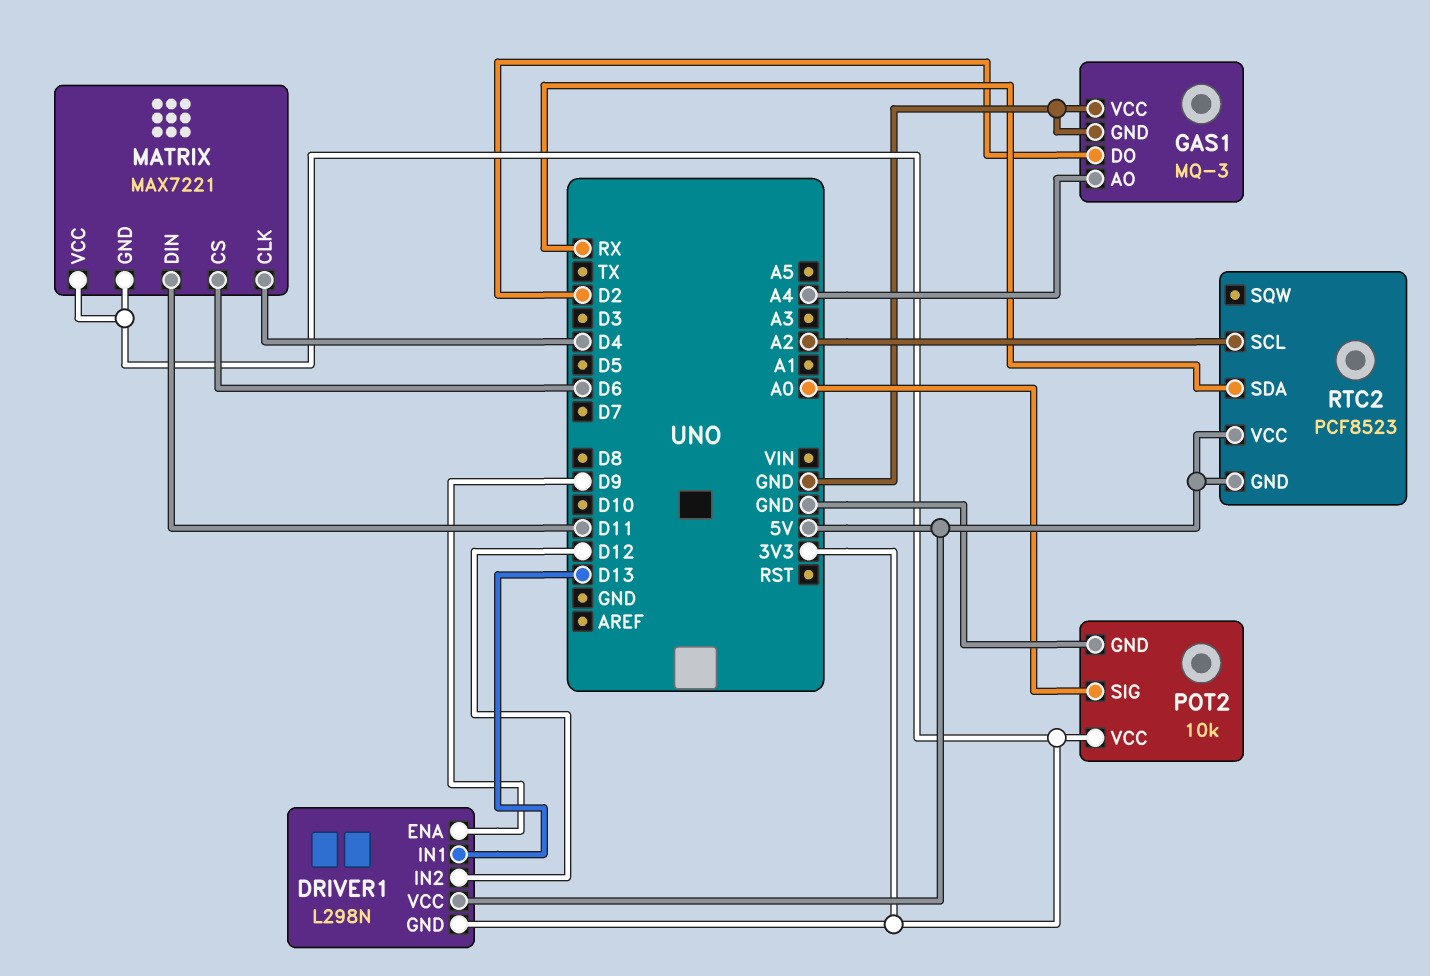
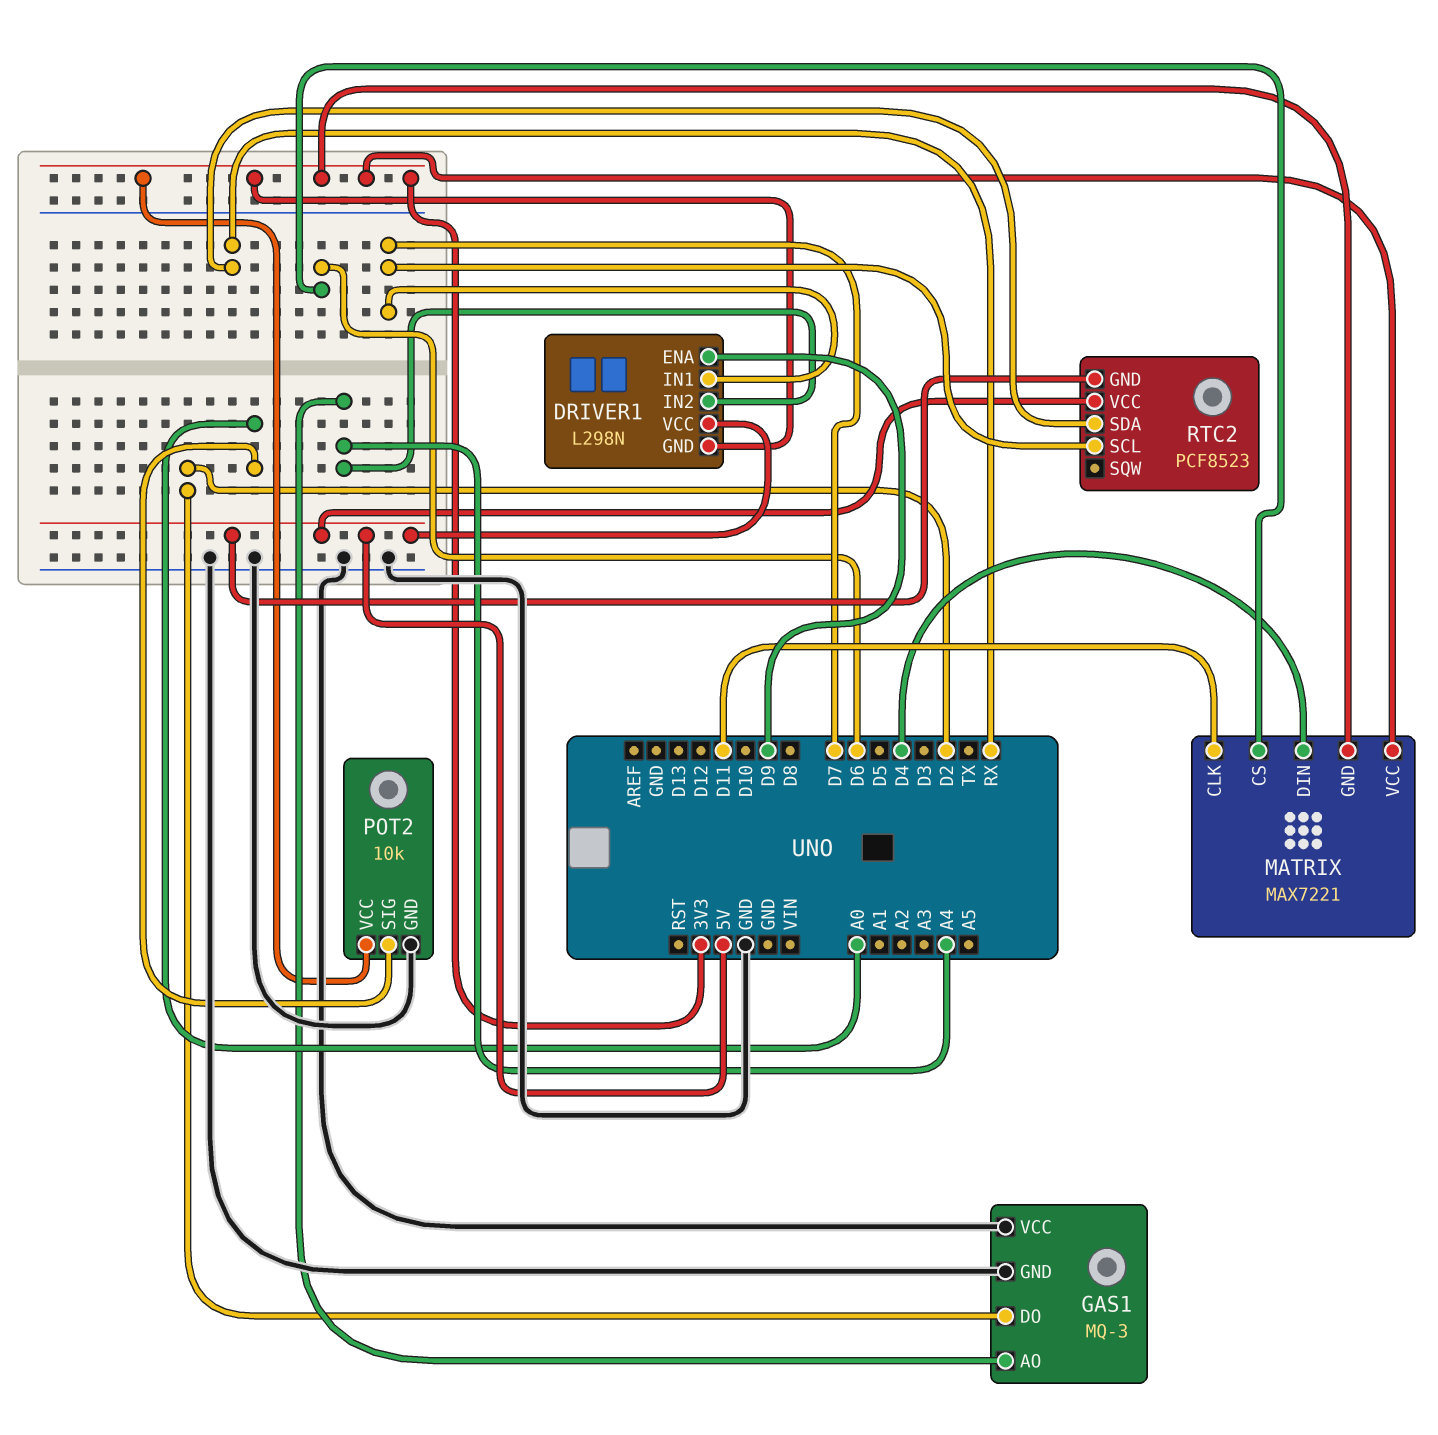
DRIVER1 pin IN1: D13 -> D7
DRIVER1 pin IN2: D12 -> A4
MATRIX pin CLK: D4 -> D11
MATRIX pin DIN: D11 -> D4
RTC2 pin SCL: A2 -> D7

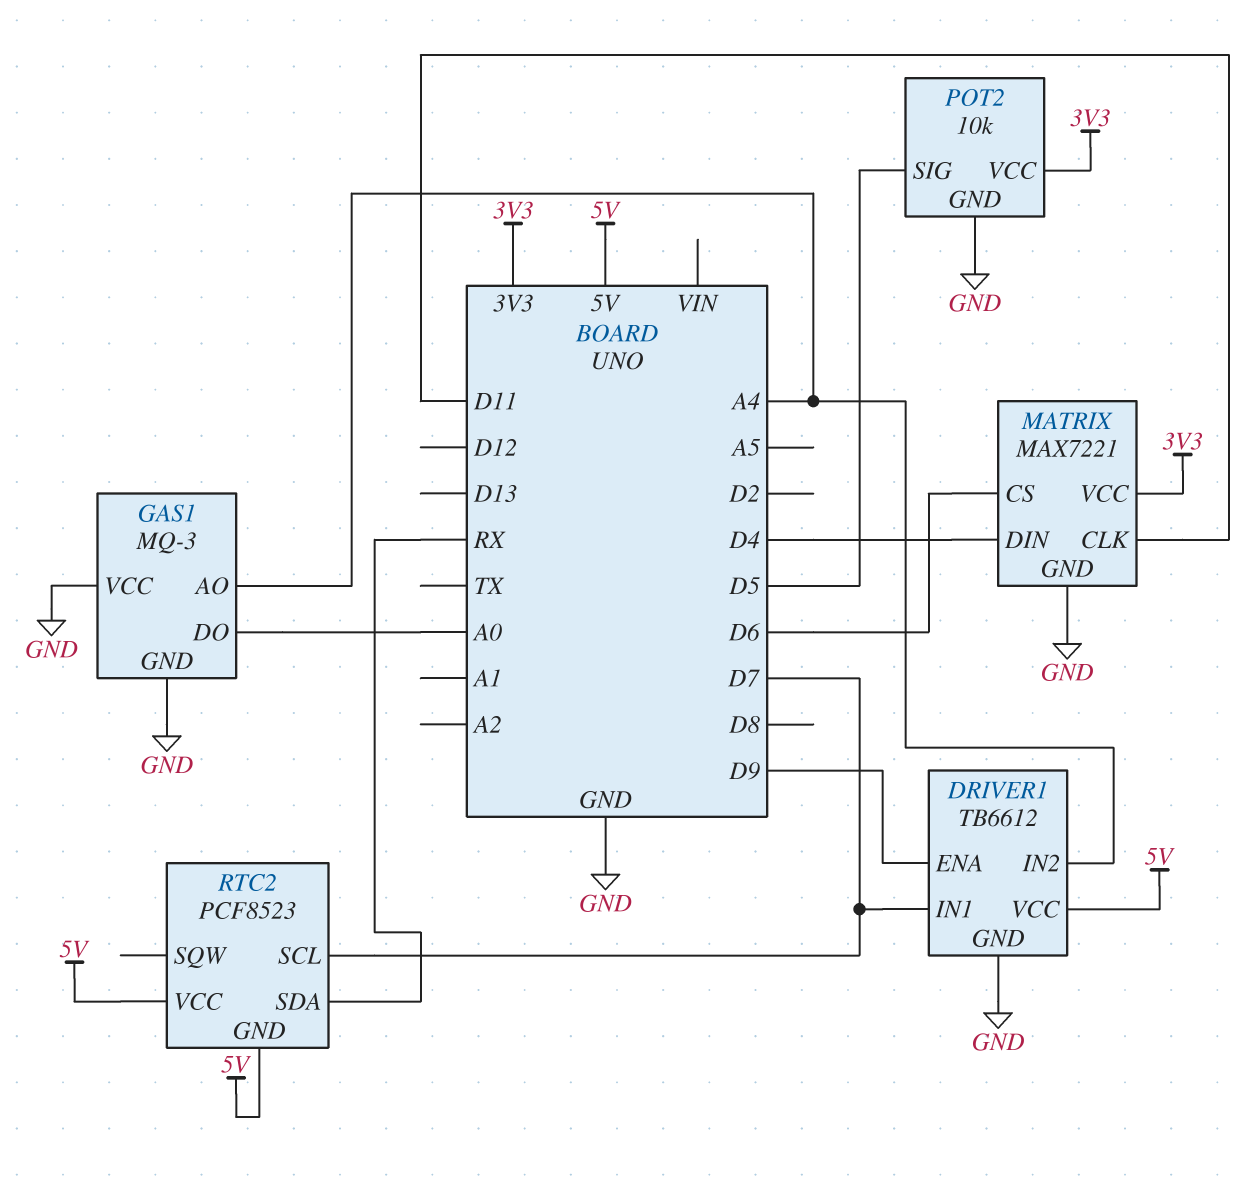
DRIVER1: L298N -> TB6612
DRIVER1 pin GND: 3V3 -> GND
GAS1 pin DO: D2 -> A0
MATRIX pin GND: 3V3 -> GND
POT2 pin SIG: A0 -> D5

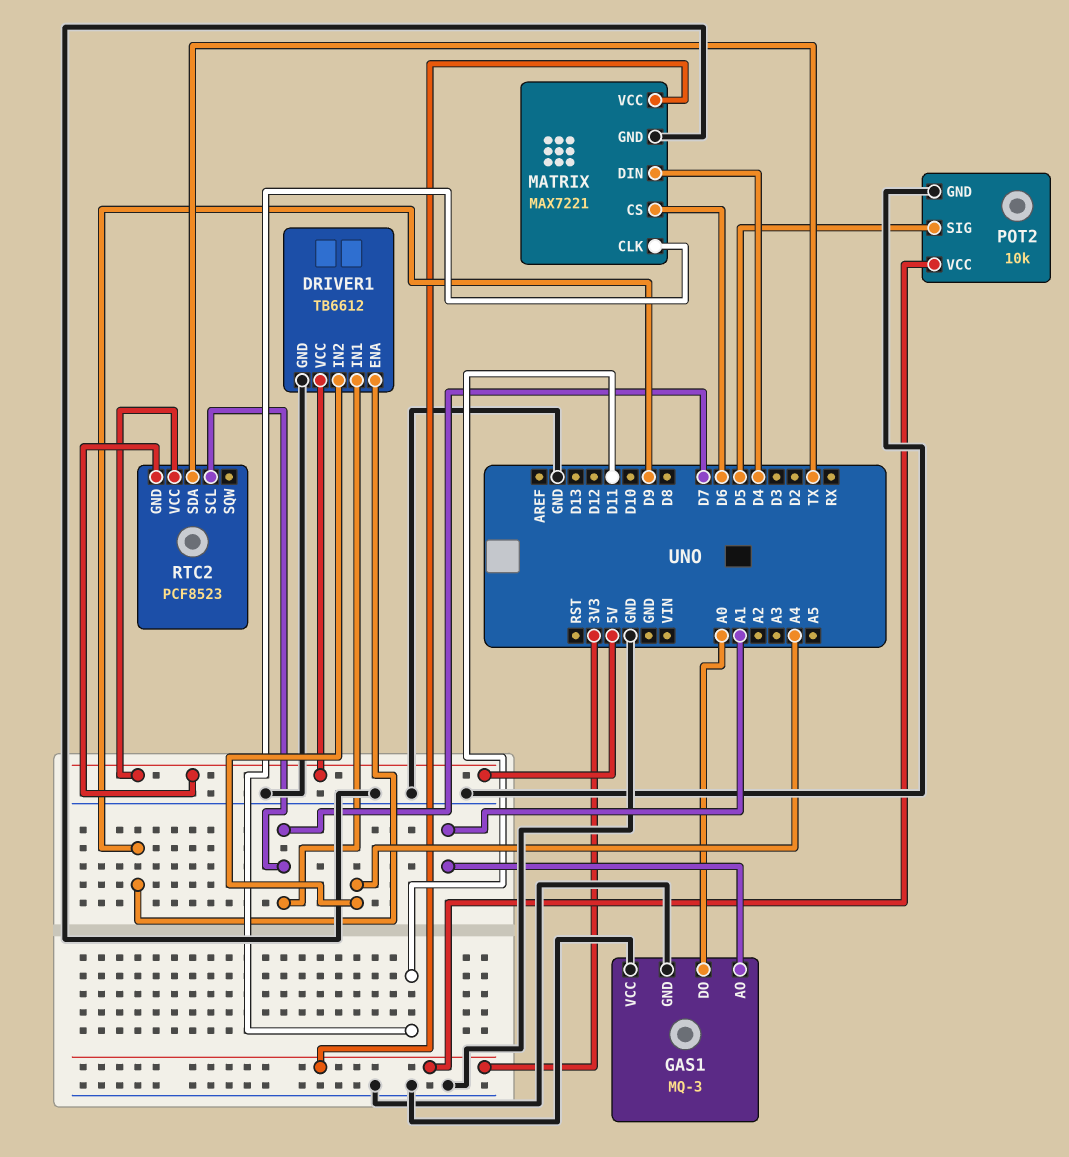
GAS1 pin AO: A4 -> A1
RTC2 pin SDA: RX -> TX

